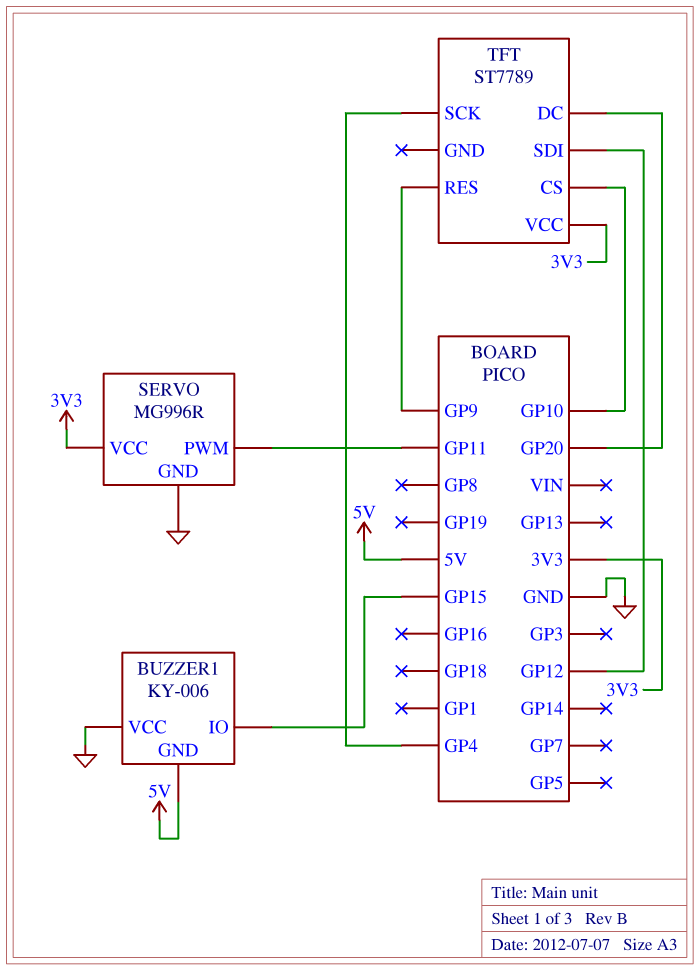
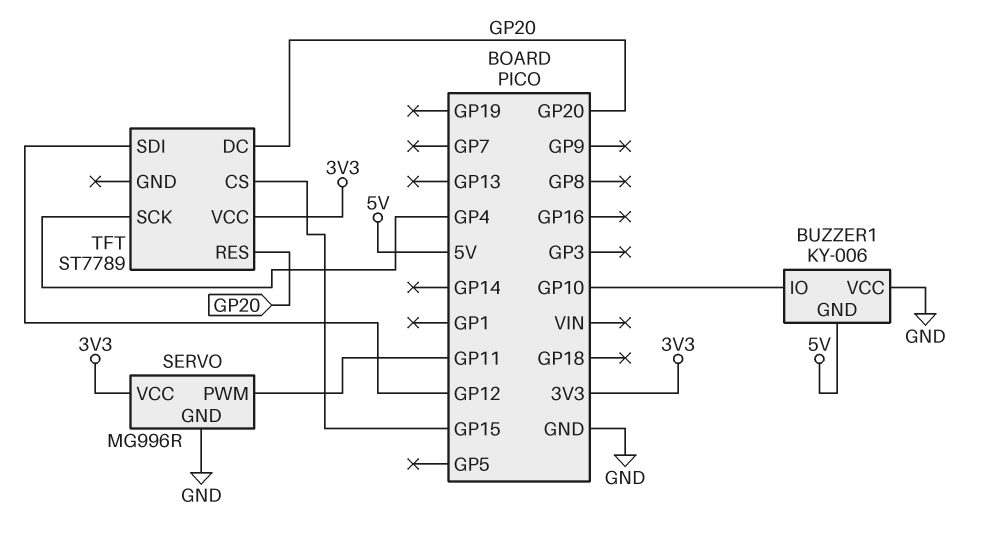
BUZZER1 pin IO: GP15 -> GP10
TFT pin CS: GP10 -> GP15
TFT pin RES: GP9 -> GP20

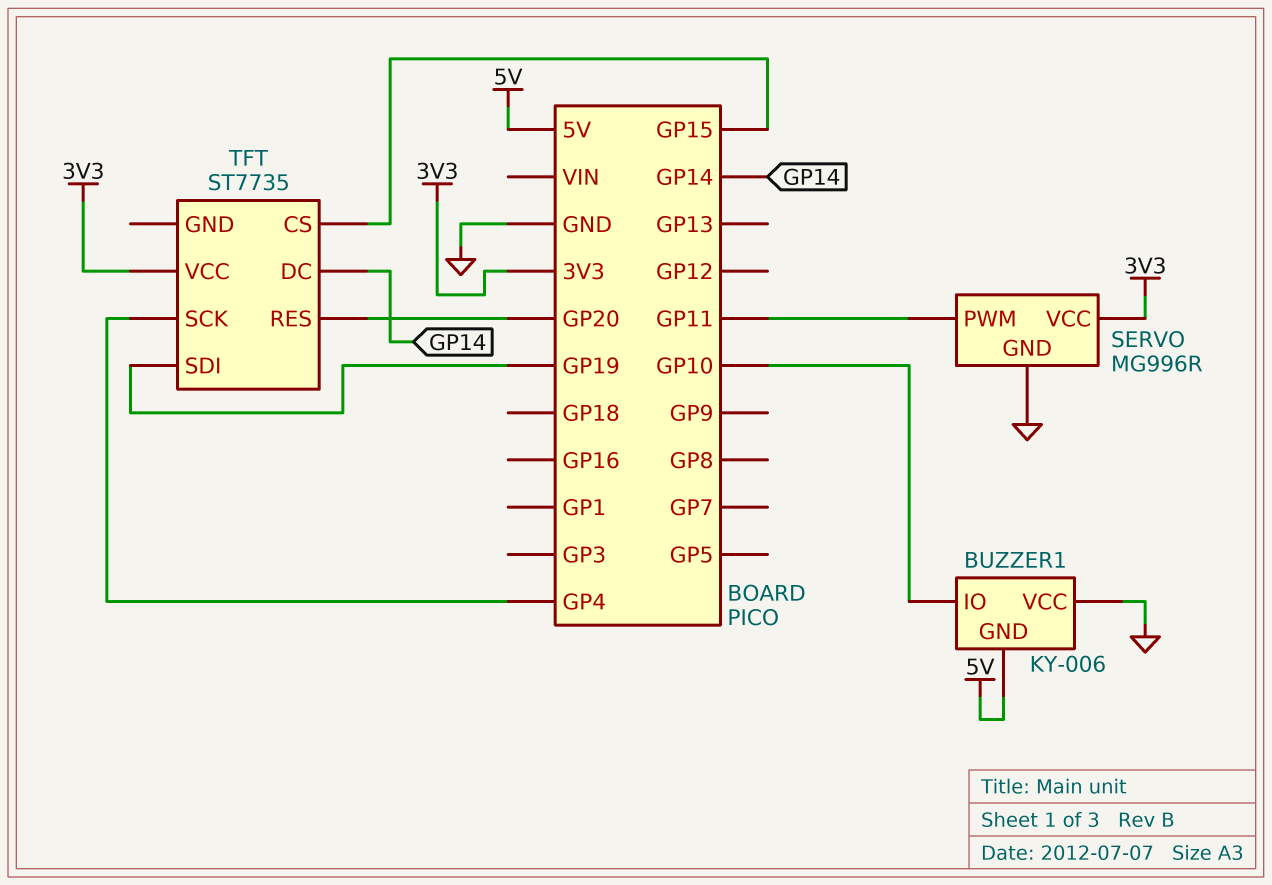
TFT: ST7789 -> ST7735
TFT pin DC: GP20 -> GP14
TFT pin SDI: GP12 -> GP19

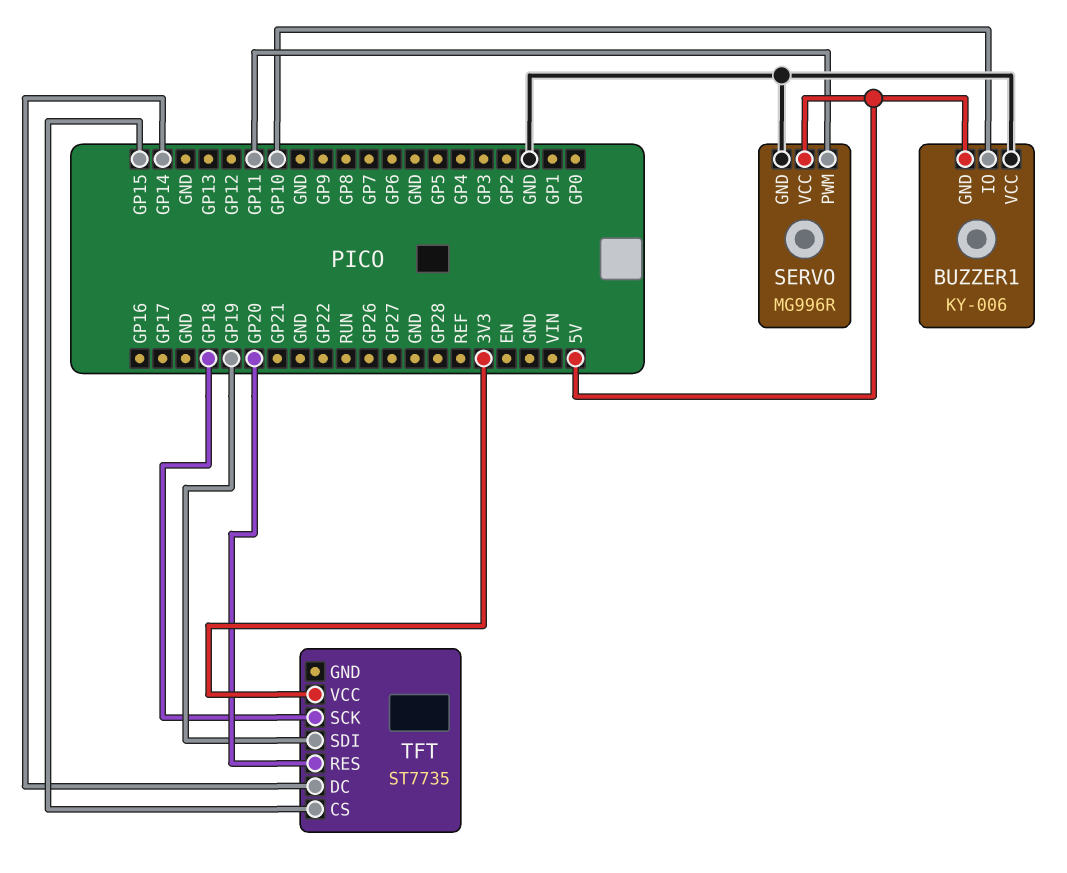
SERVO pin VCC: 3V3 -> 5V
TFT pin SCK: GP4 -> GP18

